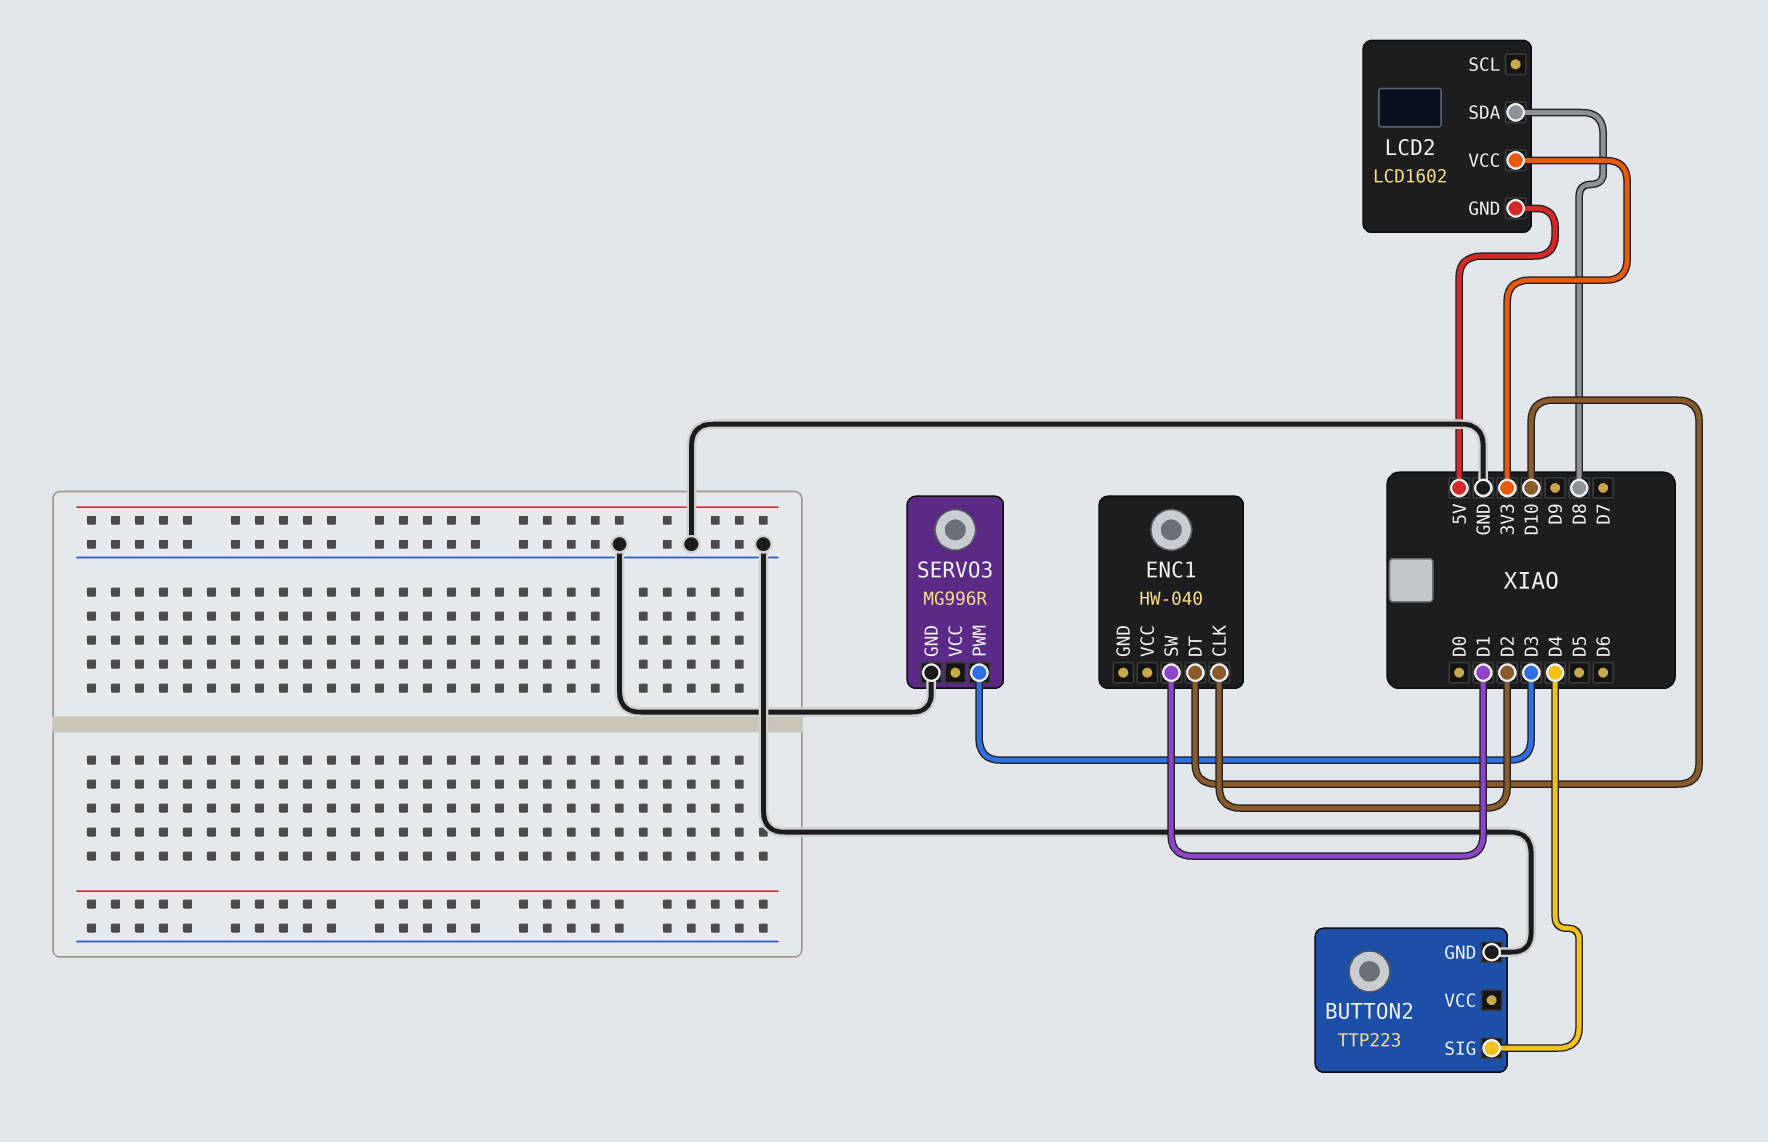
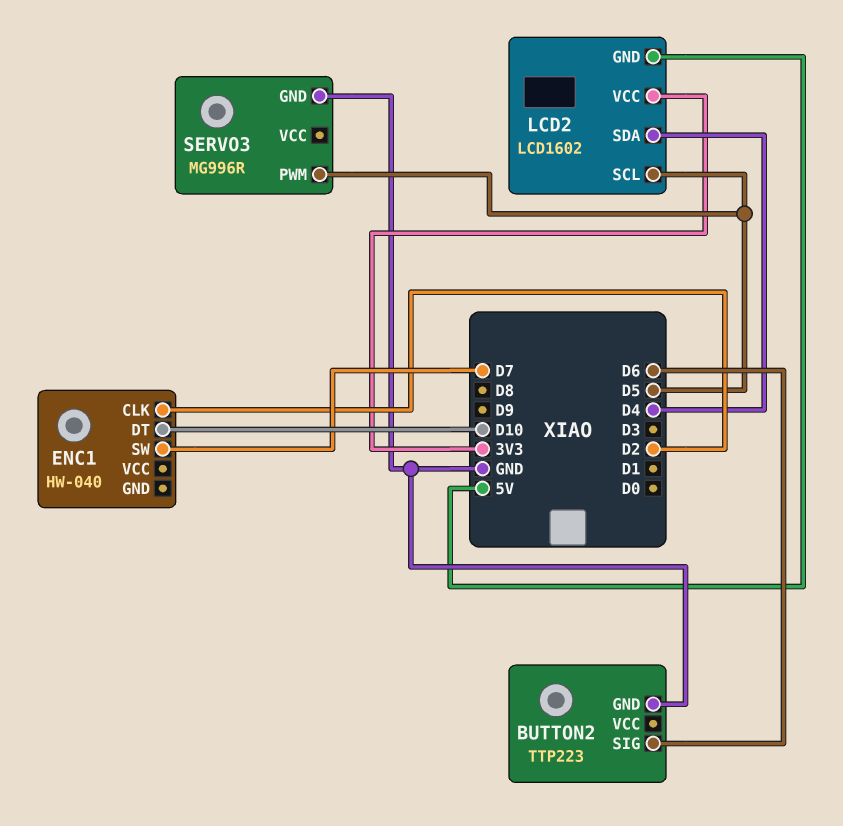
BUTTON2 pin SIG: D4 -> D6
ENC1 pin SW: D1 -> D7
LCD2 pin SCL: none -> D5
LCD2 pin SDA: D8 -> D4
SERVO3 pin PWM: D3 -> D5

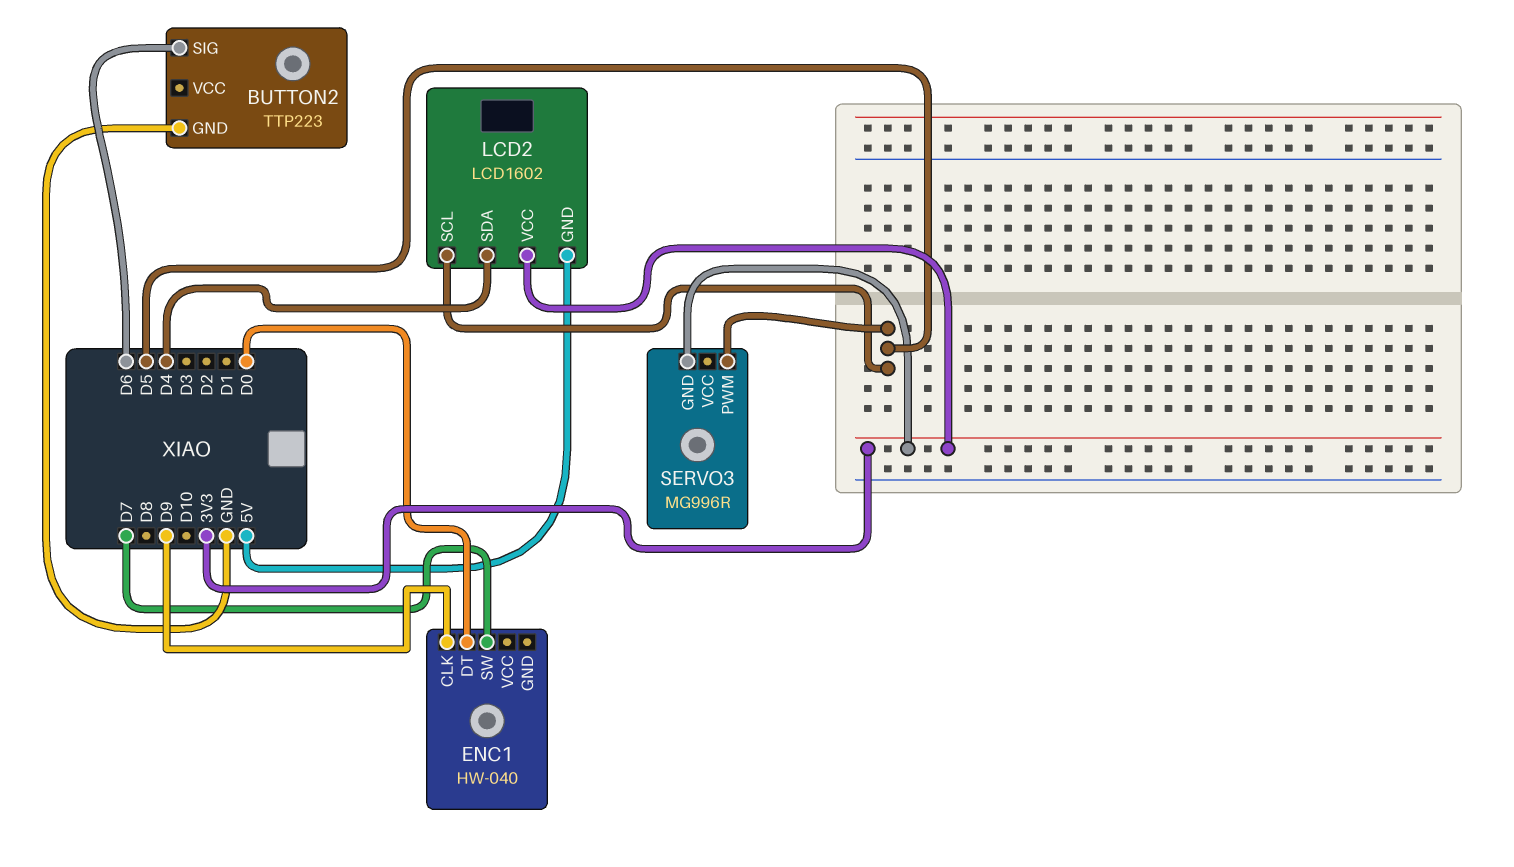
ENC1 pin CLK: D2 -> D9
ENC1 pin DT: D10 -> D0
SERVO3 pin GND: GND -> 3V3

